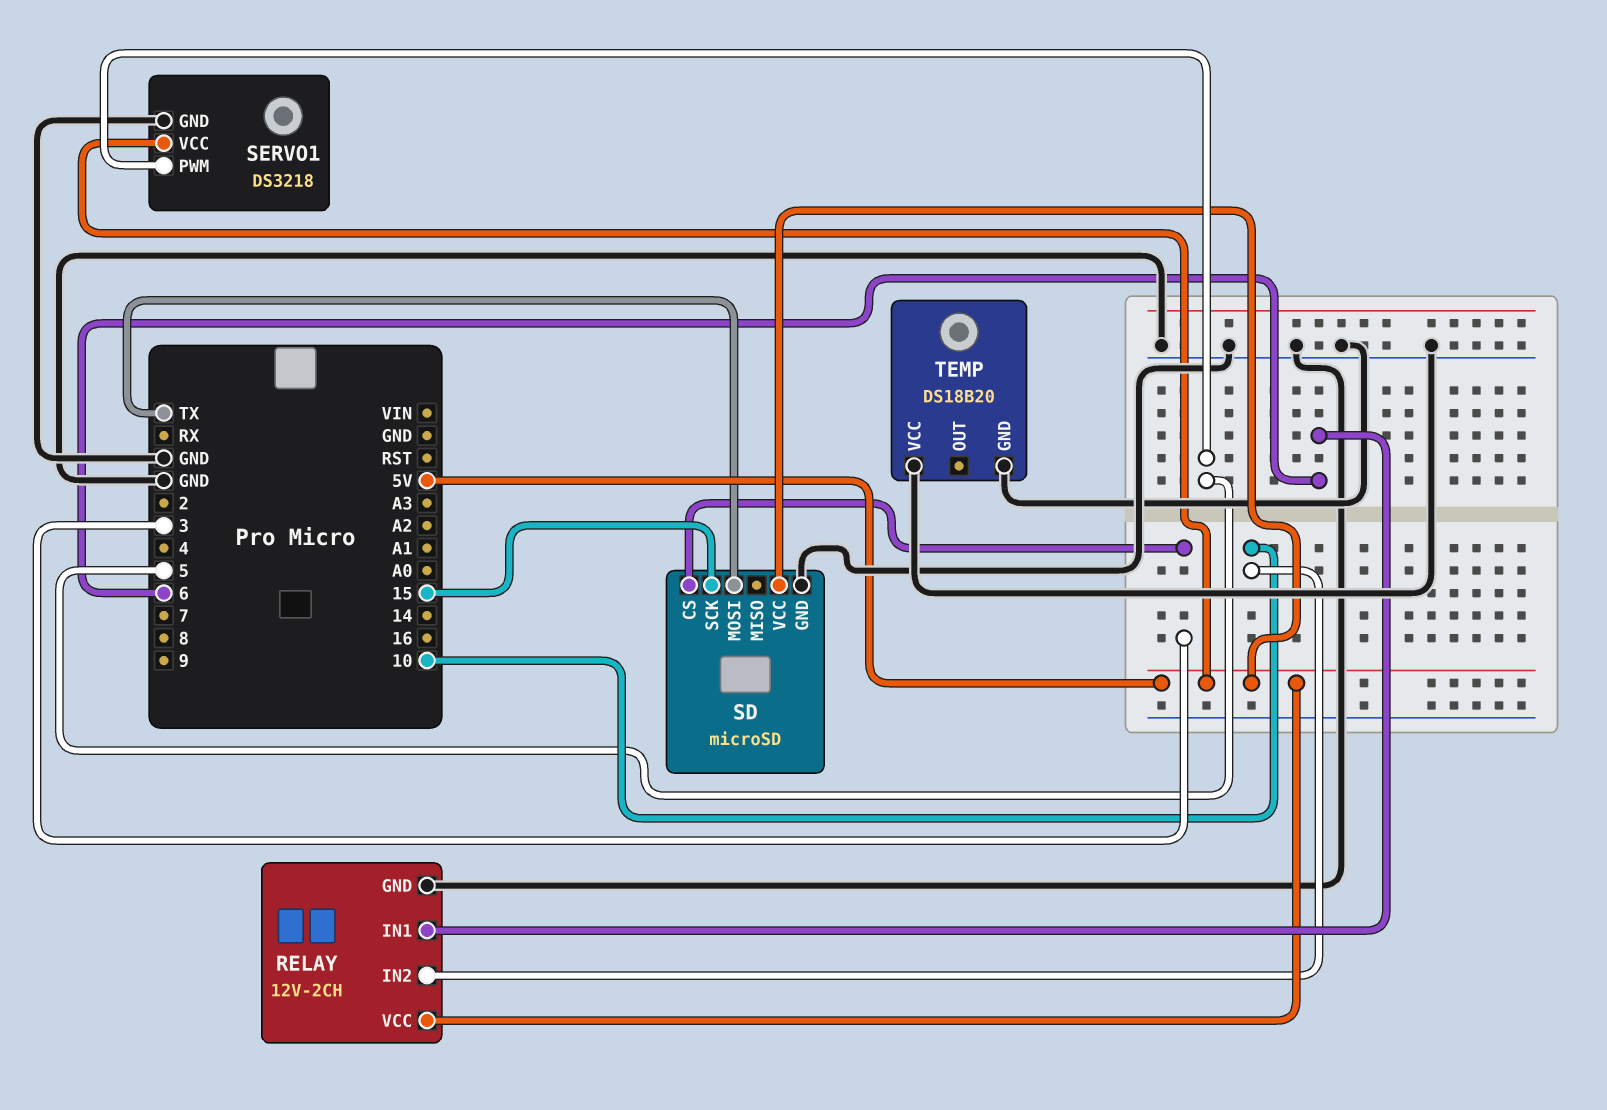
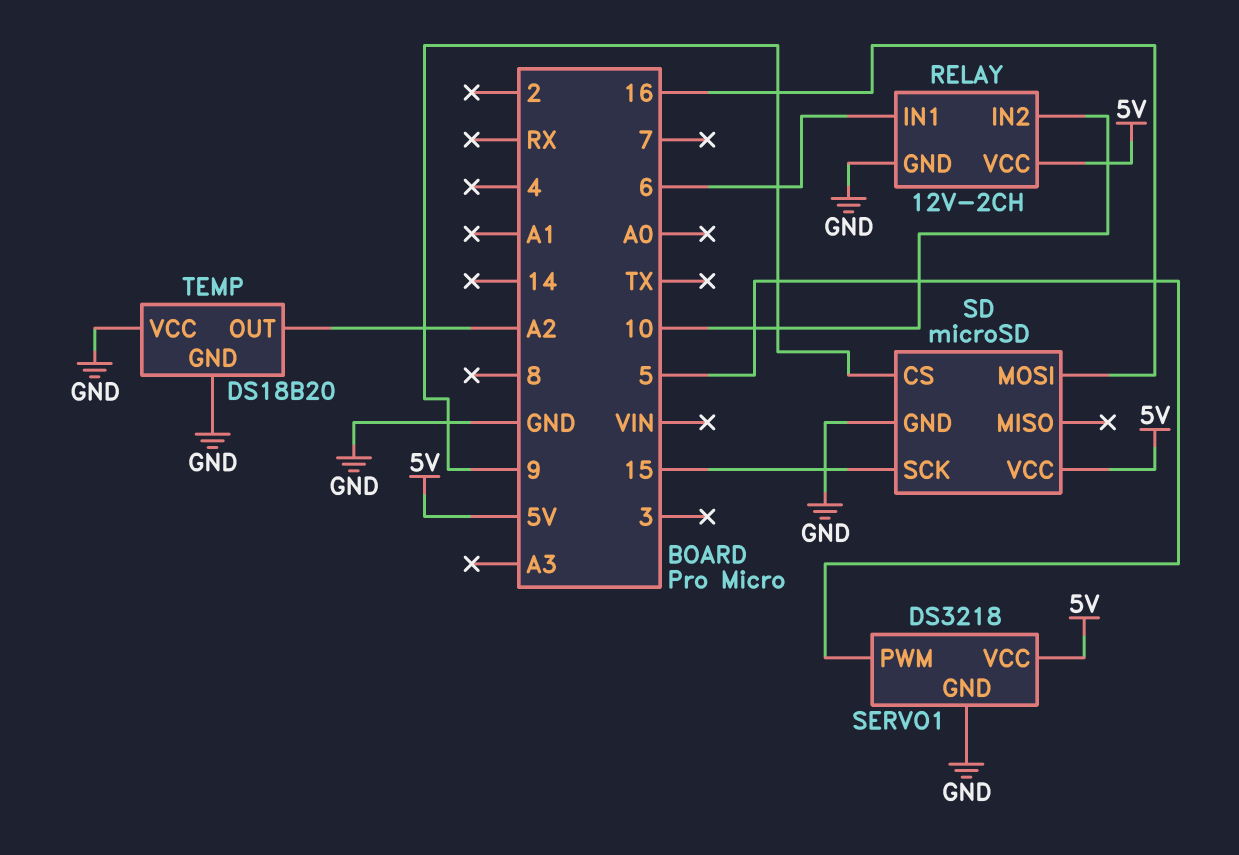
SD pin CS: 3 -> 9
SD pin MOSI: TX -> 16
TEMP pin OUT: none -> A2

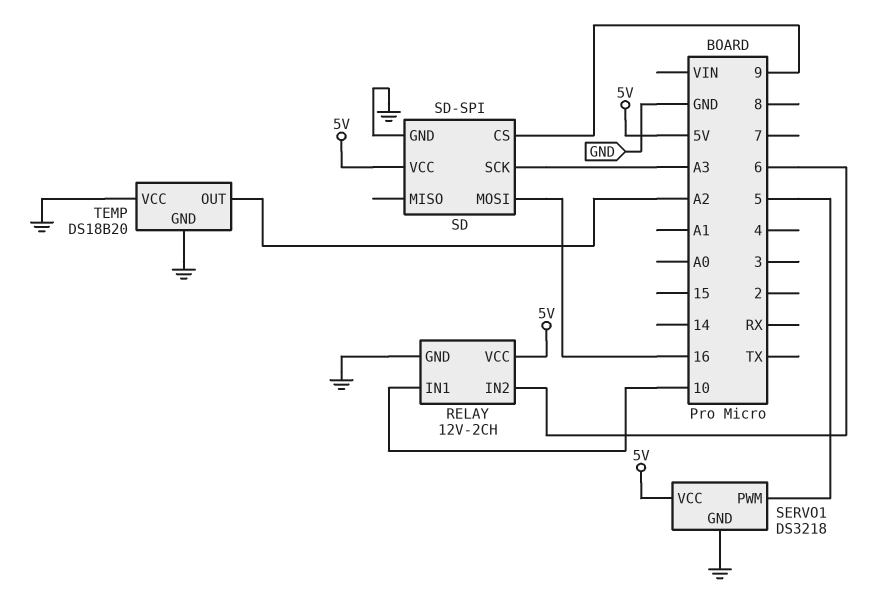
RELAY pin IN1: 6 -> 10
RELAY pin IN2: 10 -> 6
SD: microSD -> SD-SPI
SD pin SCK: 15 -> A3

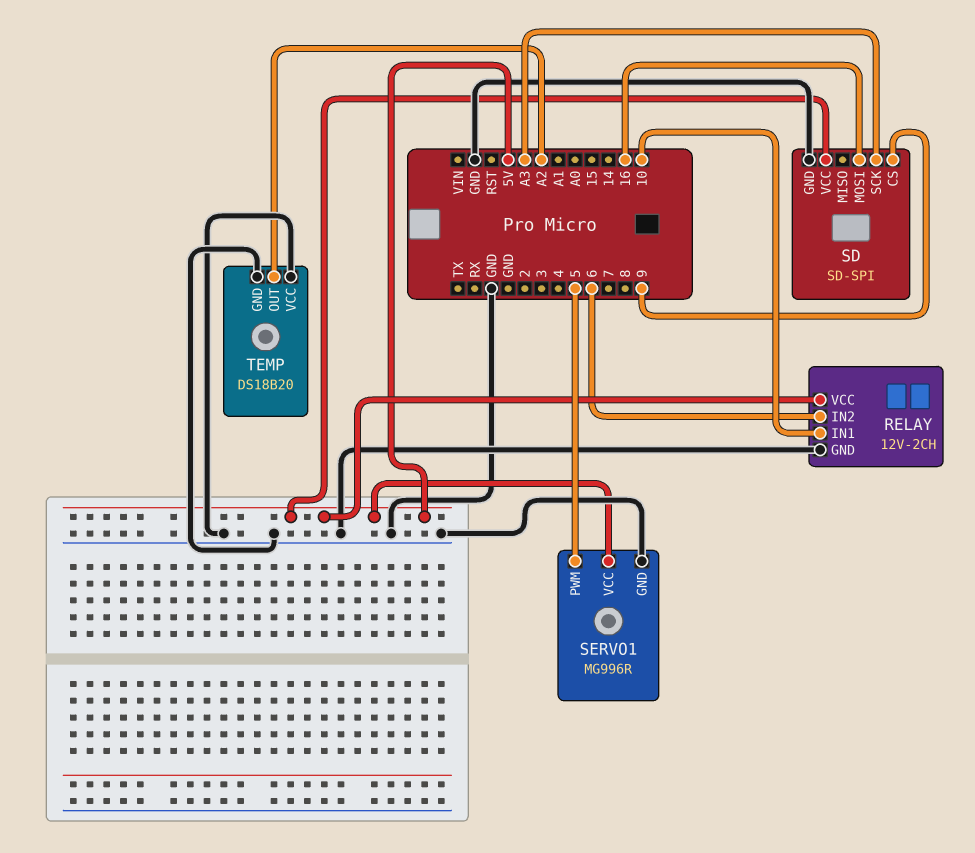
SERVO1: DS3218 -> MG996R

